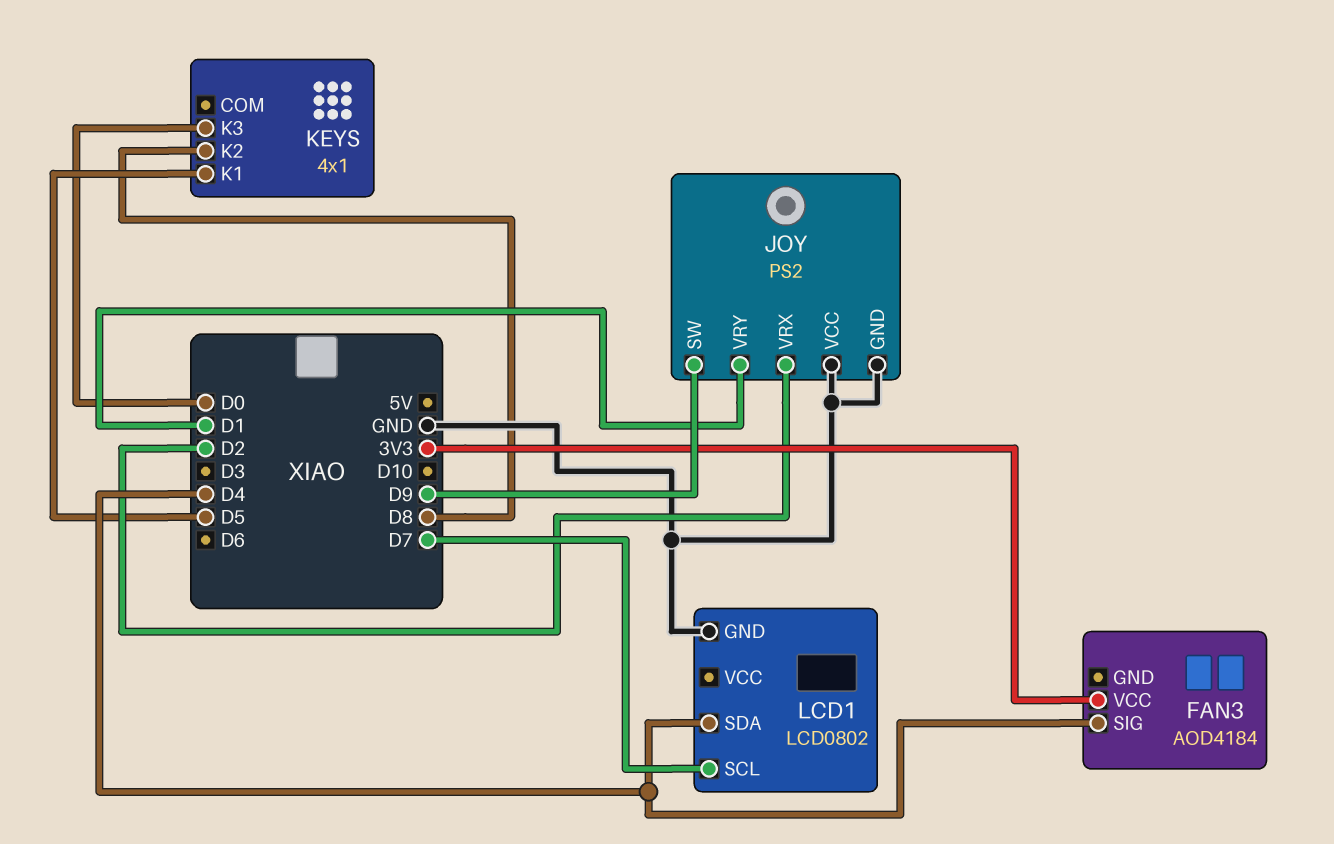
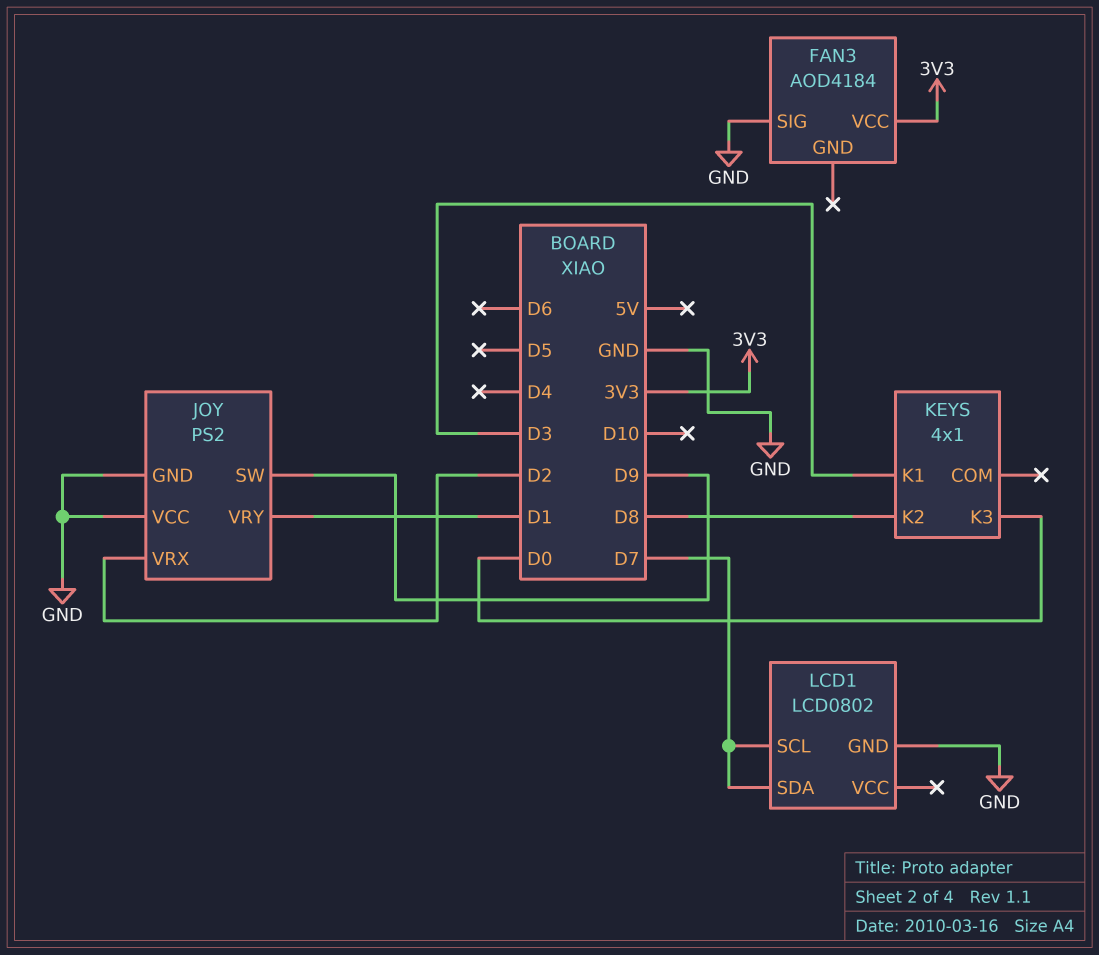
FAN3 pin SIG: D4 -> GND
KEYS pin K1: D5 -> D3
LCD1 pin SDA: D4 -> D7

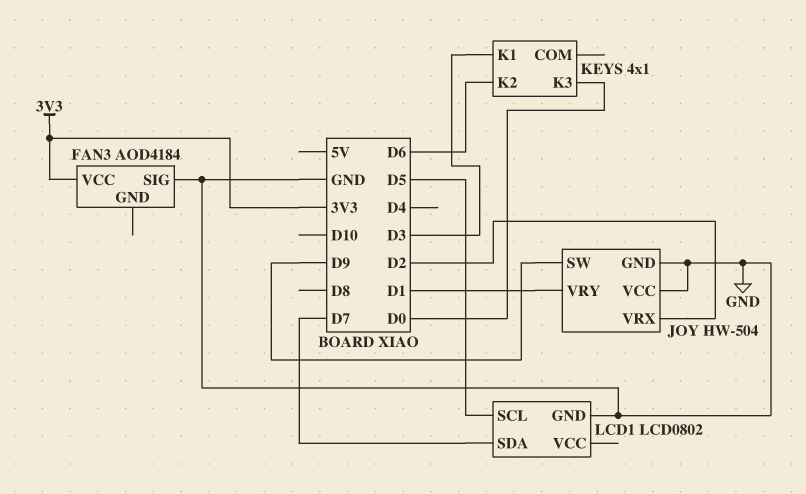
JOY: PS2 -> HW-504
KEYS pin K2: D8 -> D6
LCD1 pin SCL: D7 -> D5

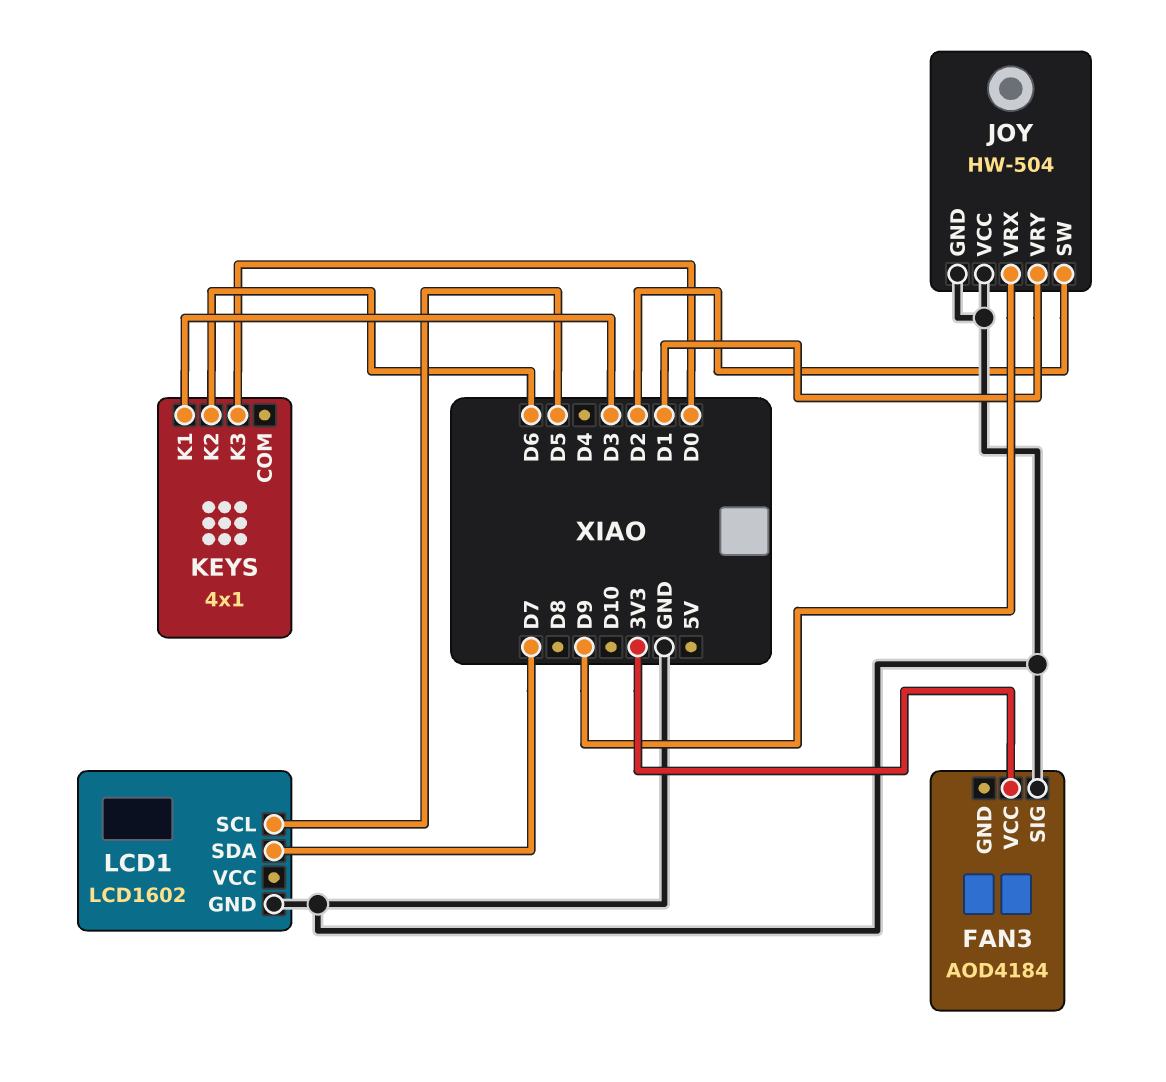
JOY pin SW: D9 -> D2
JOY pin VRX: D2 -> D9
LCD1: LCD0802 -> LCD1602

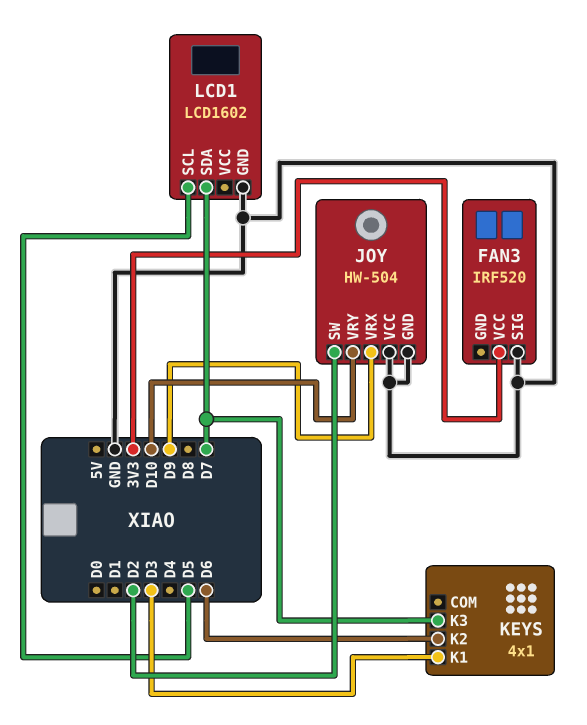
FAN3: AOD4184 -> IRF520
JOY pin VRY: D1 -> D10
KEYS pin K3: D0 -> D7

